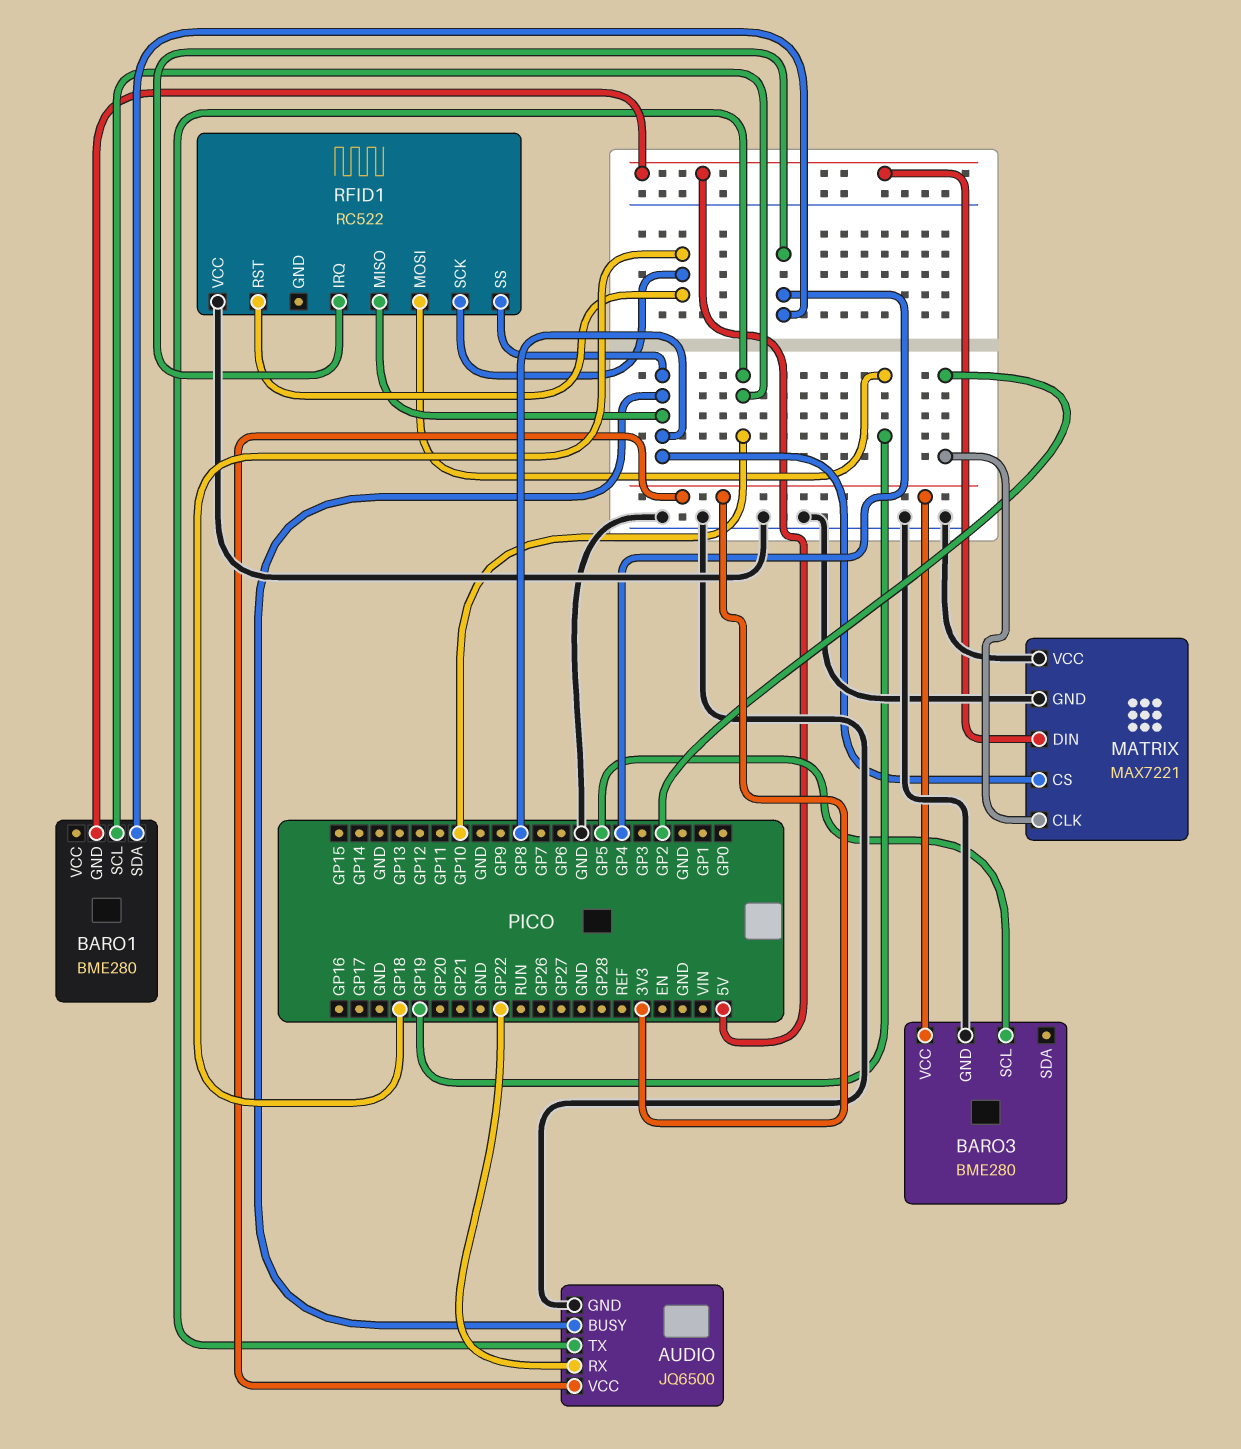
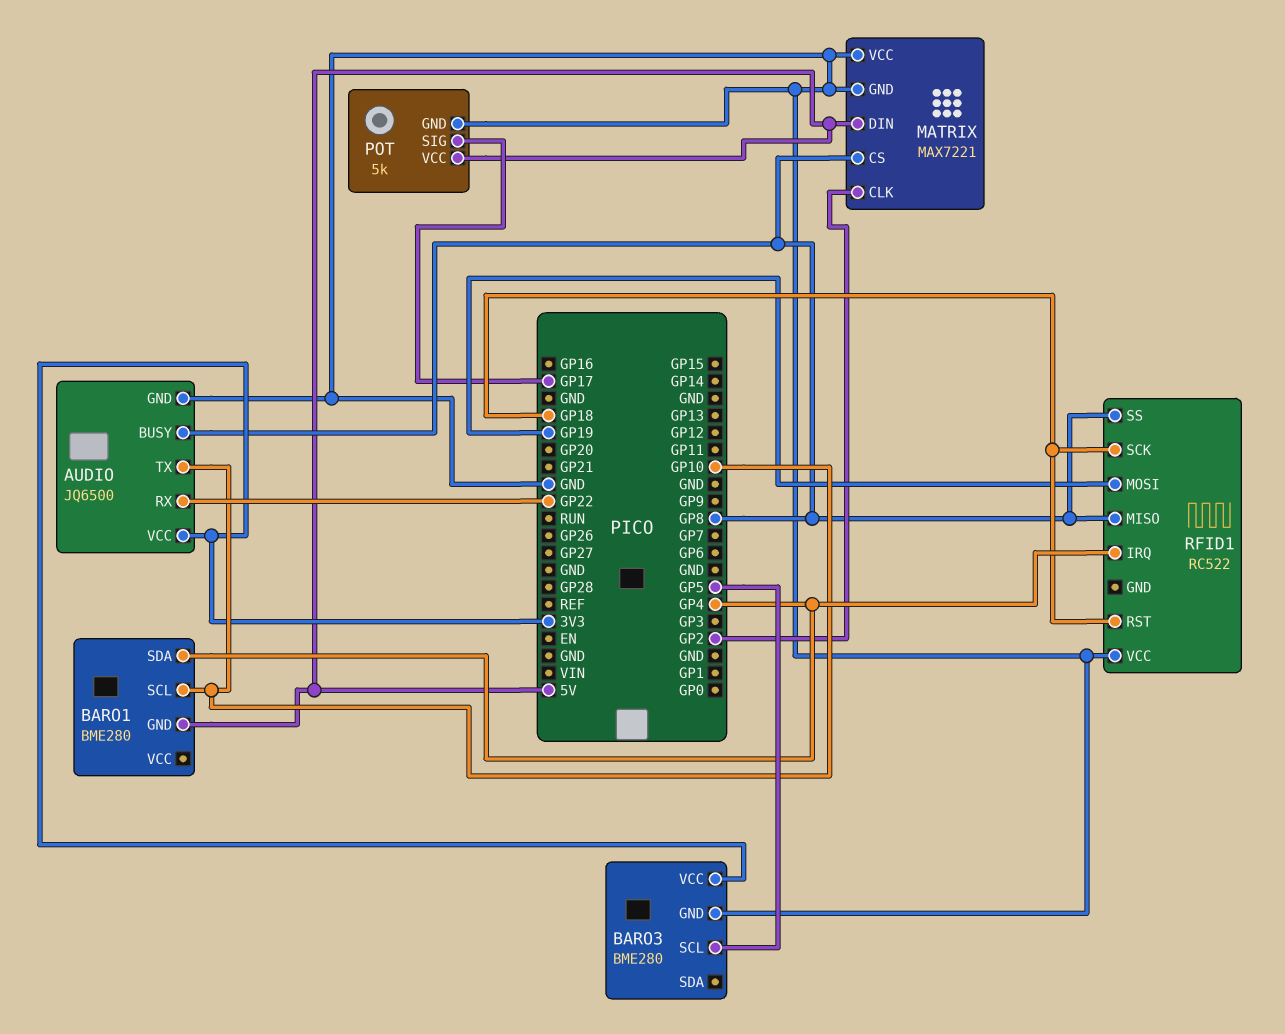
POT: none -> 5k
POT pin GND: none -> GND
POT pin SIG: none -> GP17
POT pin VCC: none -> 5V

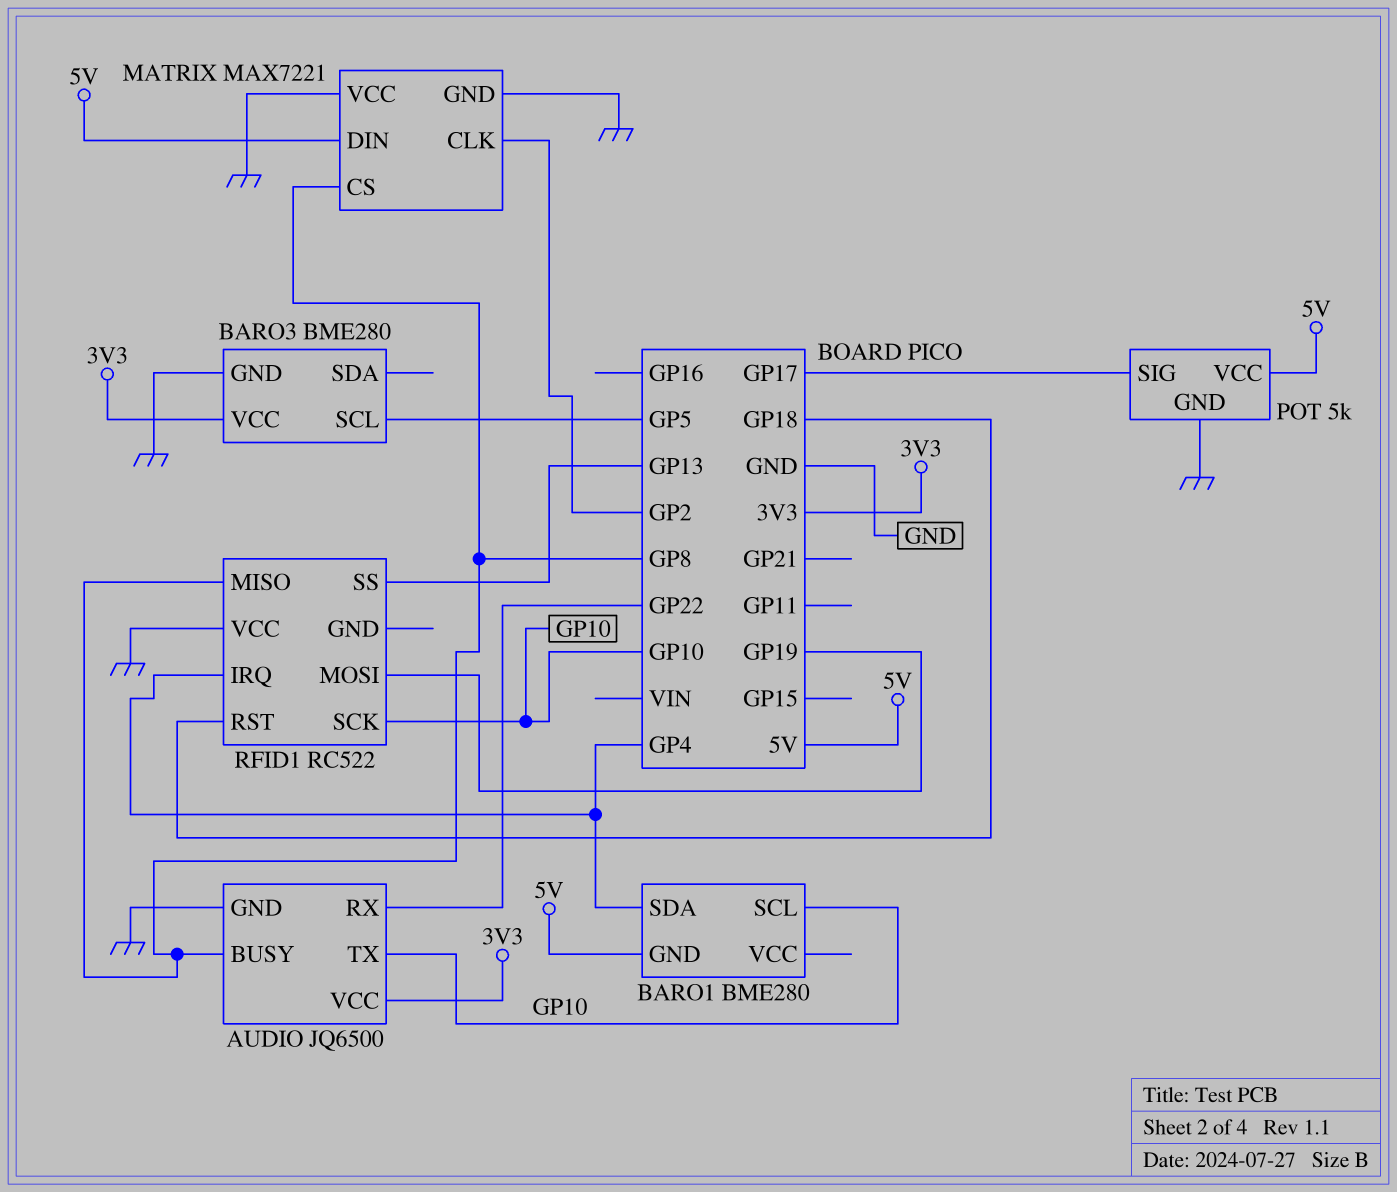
RFID1 pin SCK: GP18 -> GP10
RFID1 pin SS: GP8 -> GP13

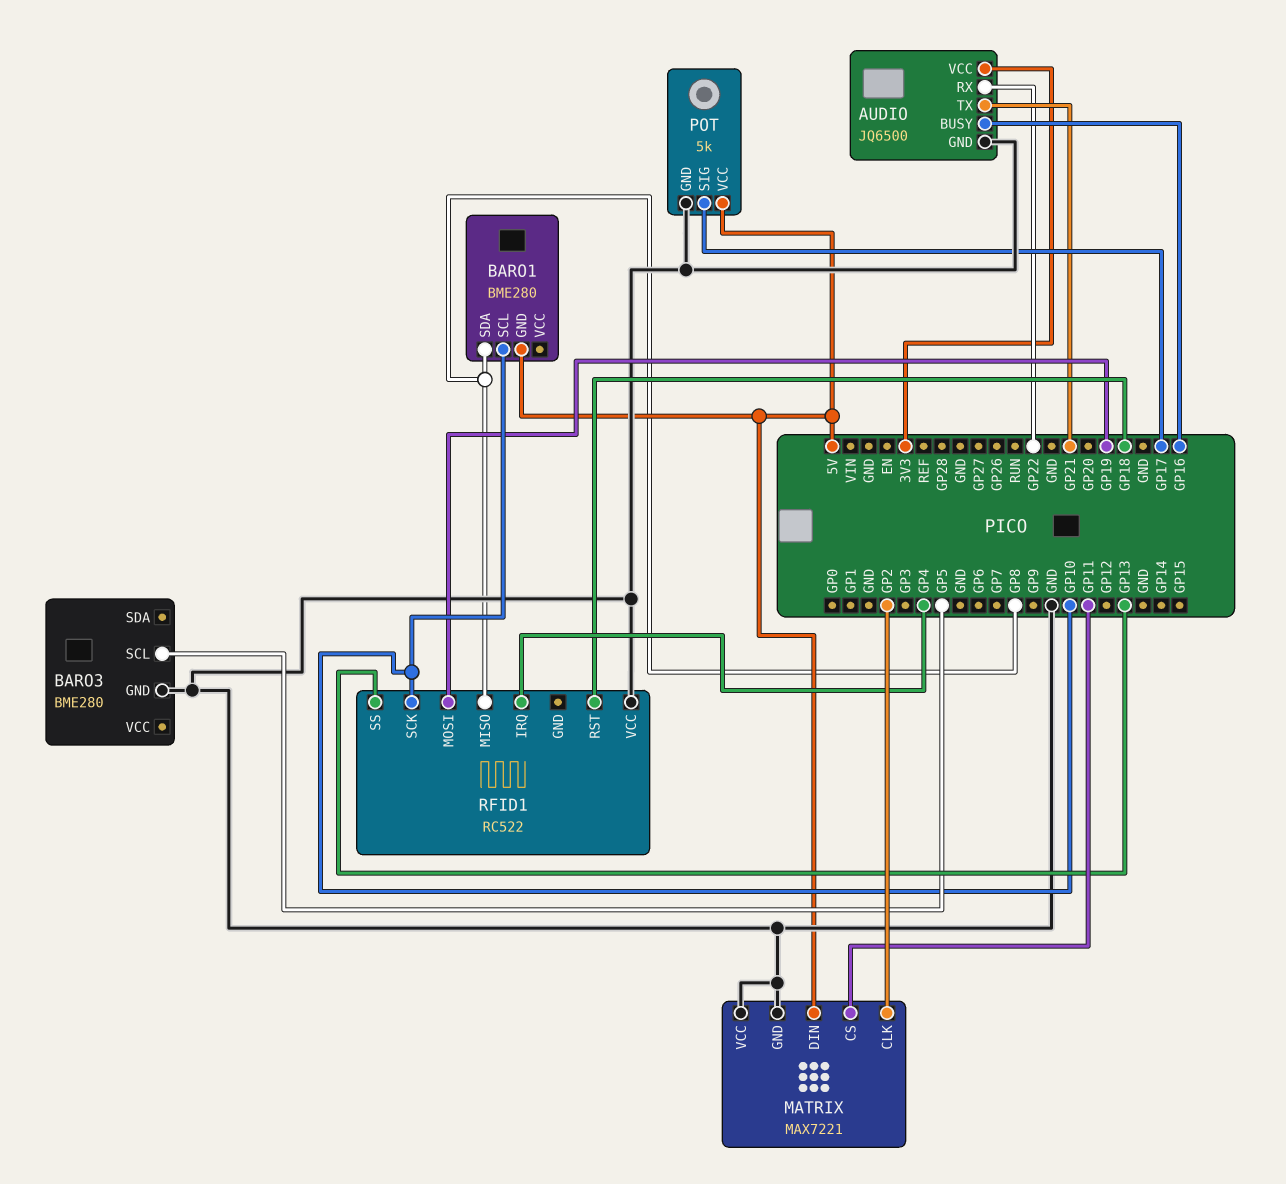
AUDIO pin BUSY: GP8 -> GP16
AUDIO pin TX: GP10 -> GP21
BARO1 pin SDA: GP4 -> GP8
BARO3 pin VCC: 3V3 -> none
MATRIX pin CS: GP8 -> GP11

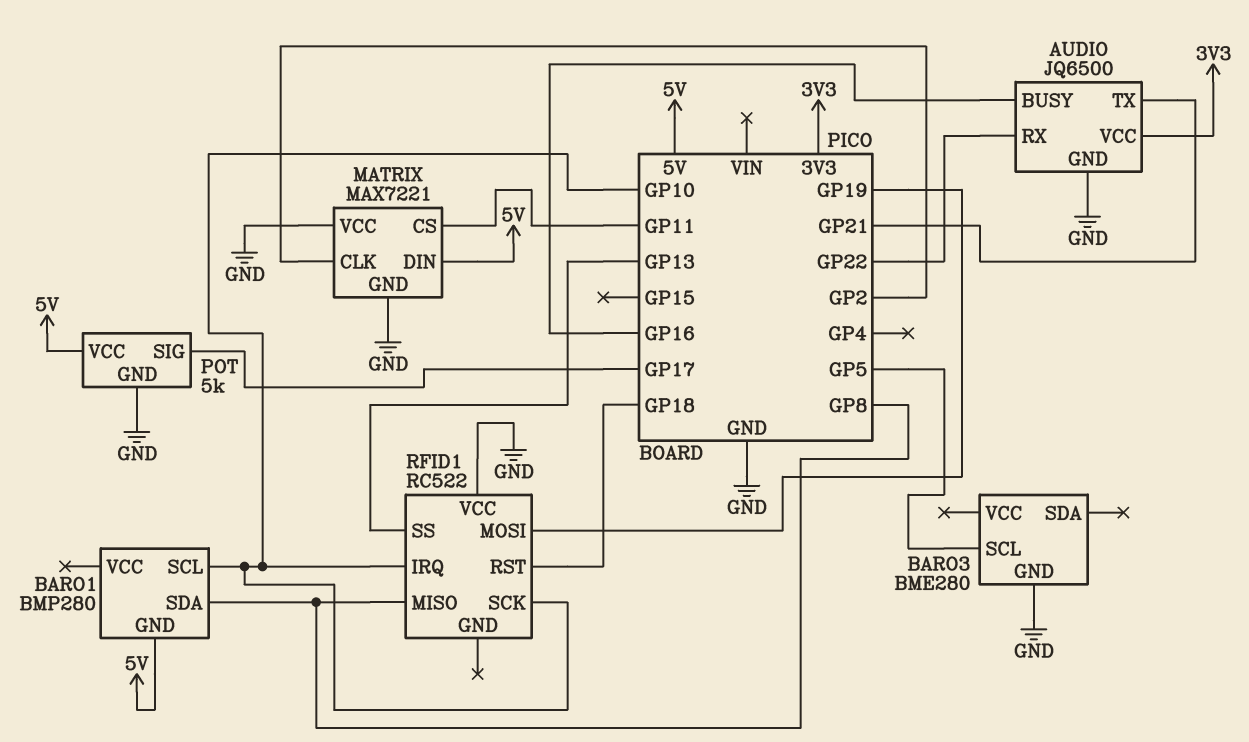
BARO1: BME280 -> BMP280
RFID1 pin IRQ: GP4 -> GP10

